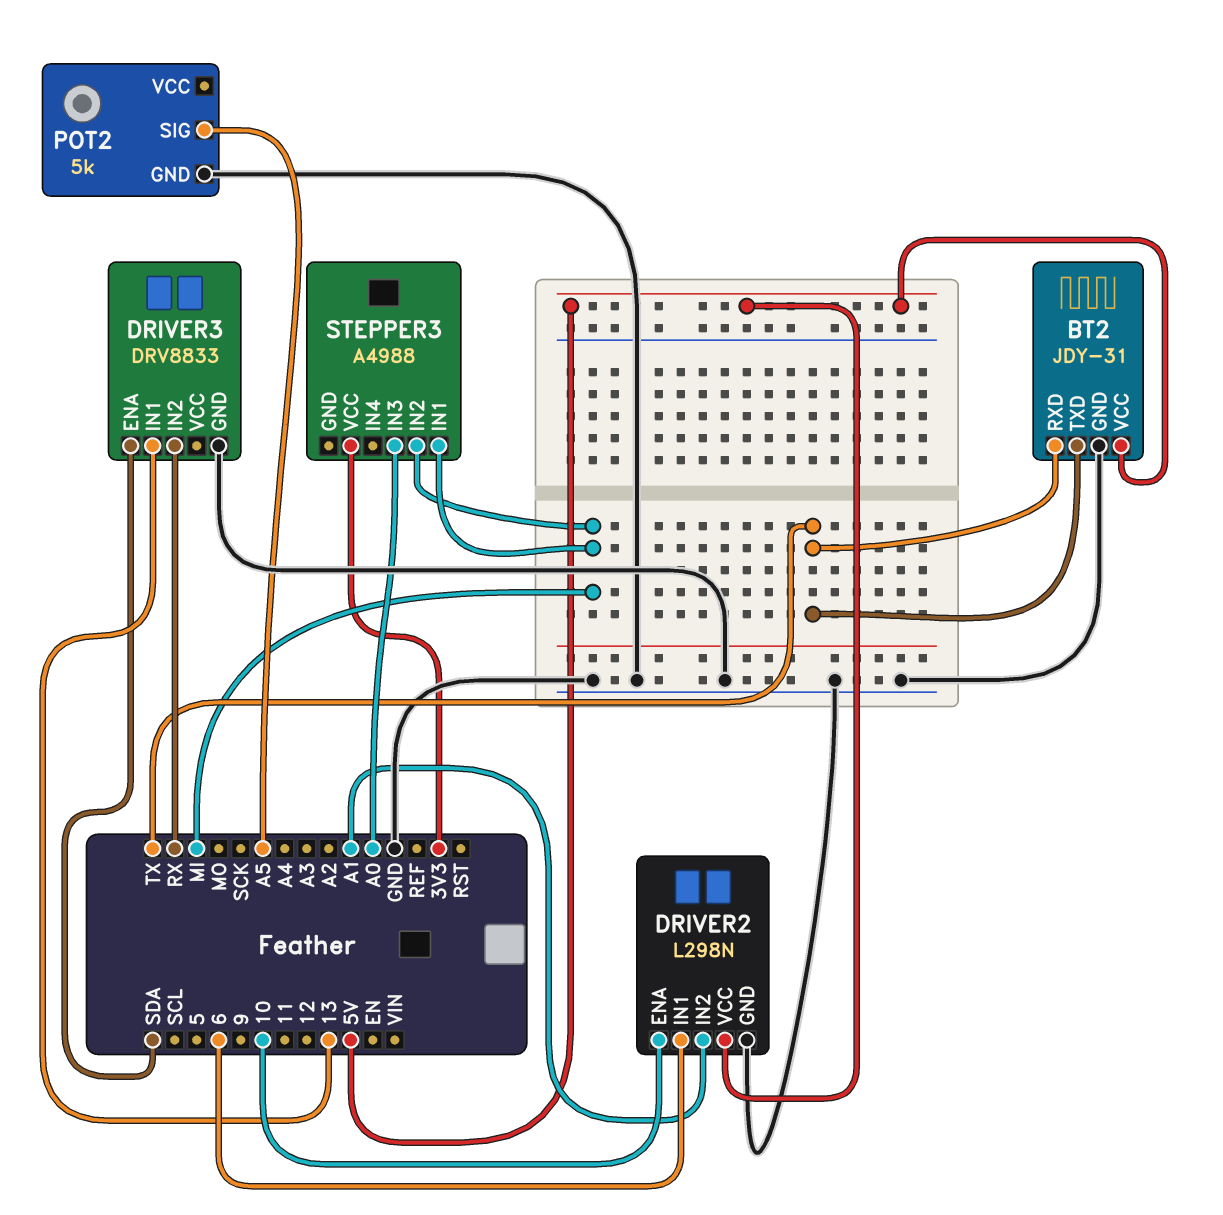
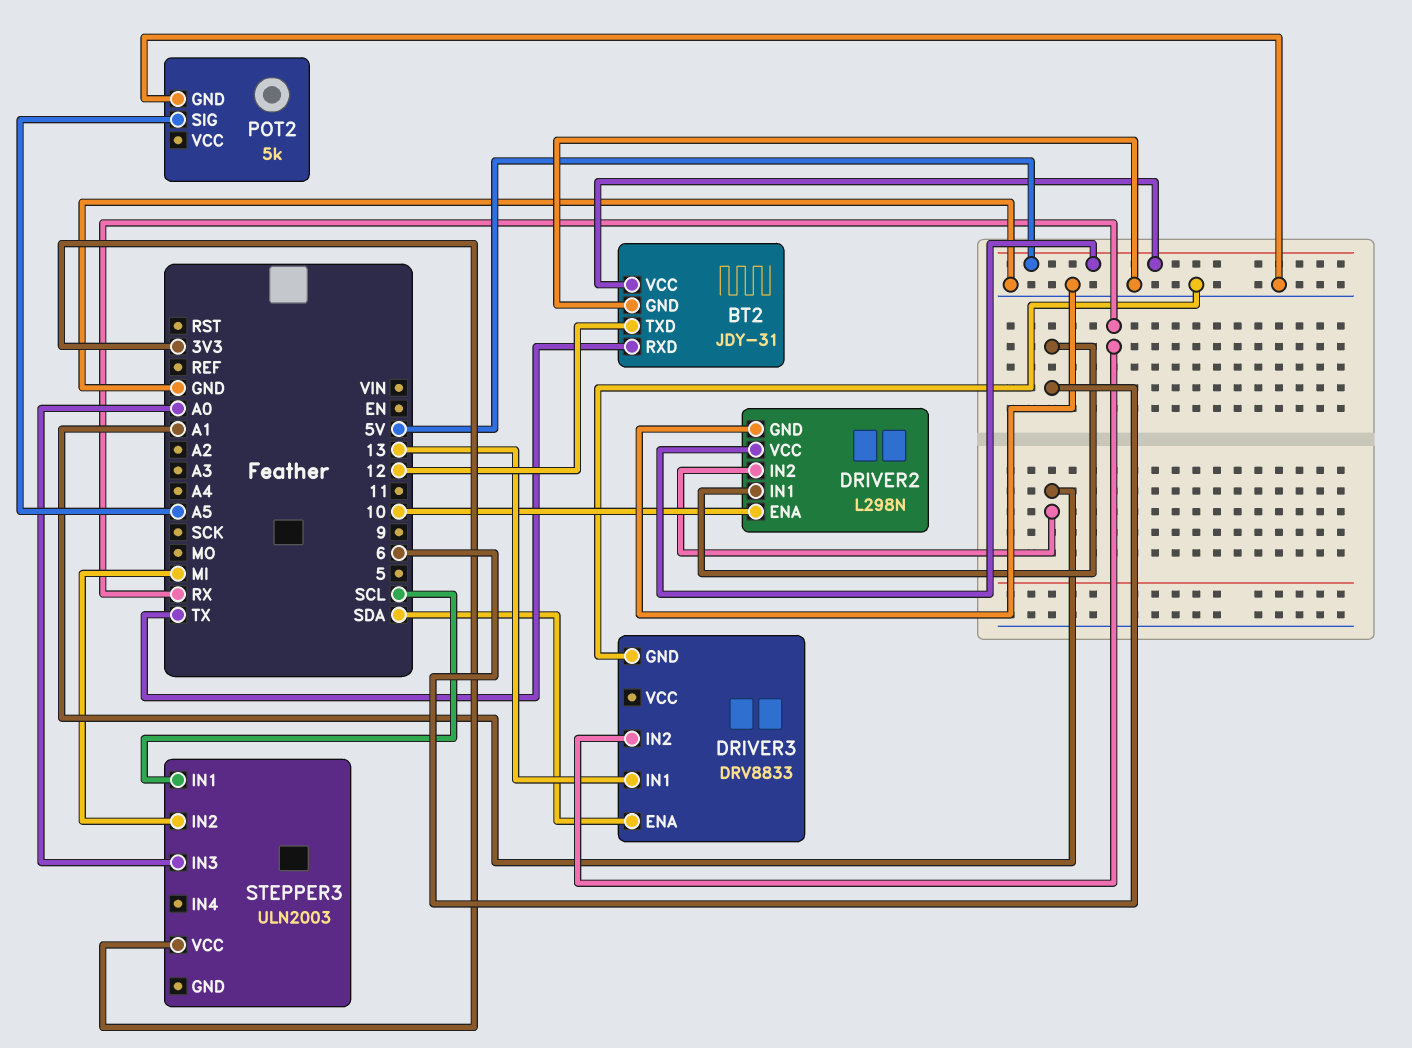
BT2 pin TXD: TX -> 12
STEPPER3: A4988 -> ULN2003
STEPPER3 pin IN1: MI -> SCL

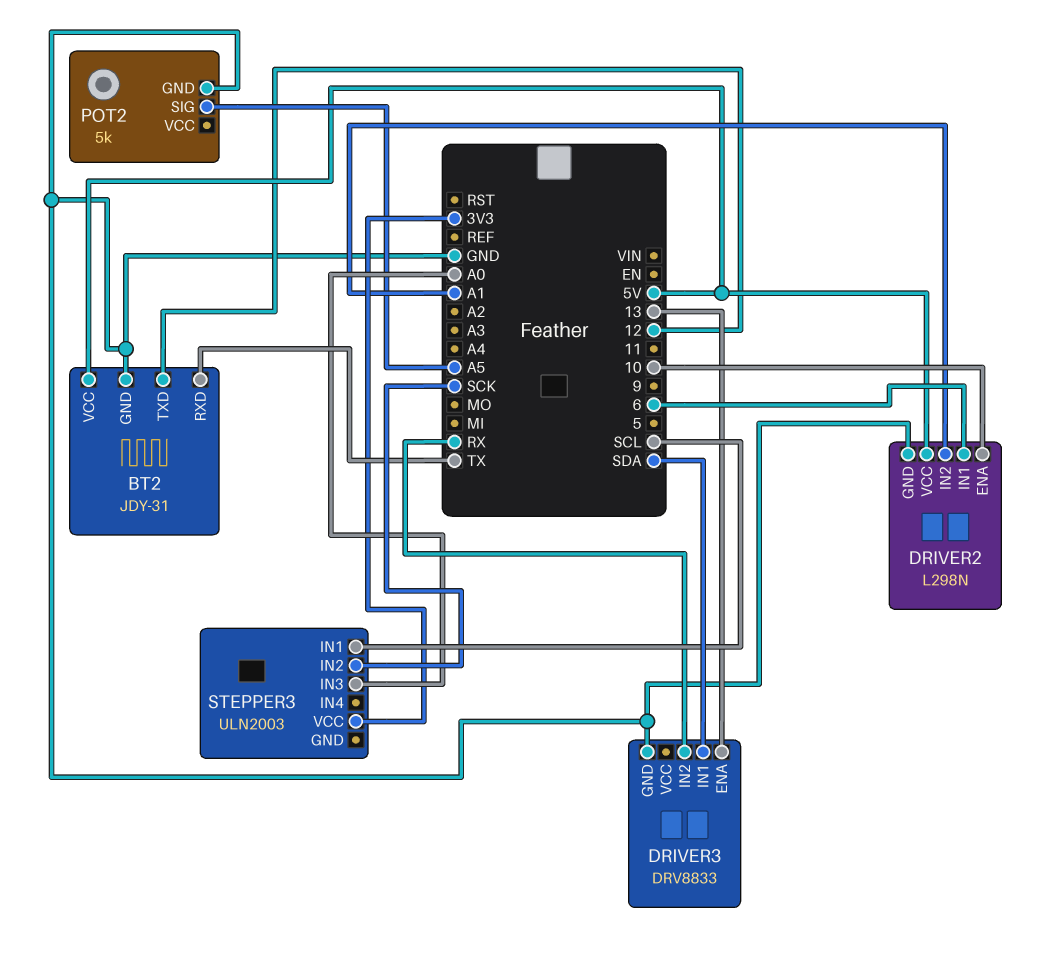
DRIVER3 pin ENA: SDA -> 13
DRIVER3 pin IN1: 13 -> SDA
STEPPER3 pin IN2: MI -> SCK

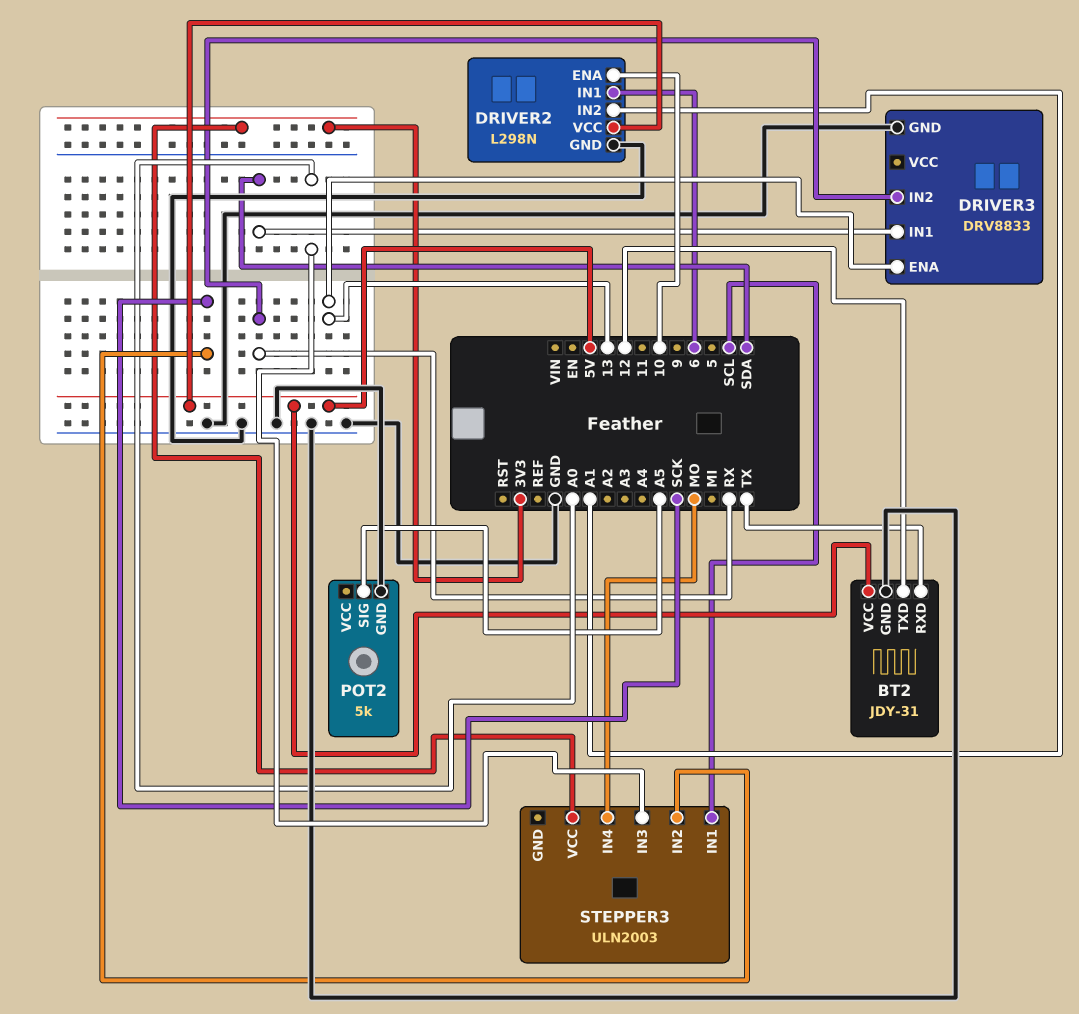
STEPPER3 pin IN4: none -> MO

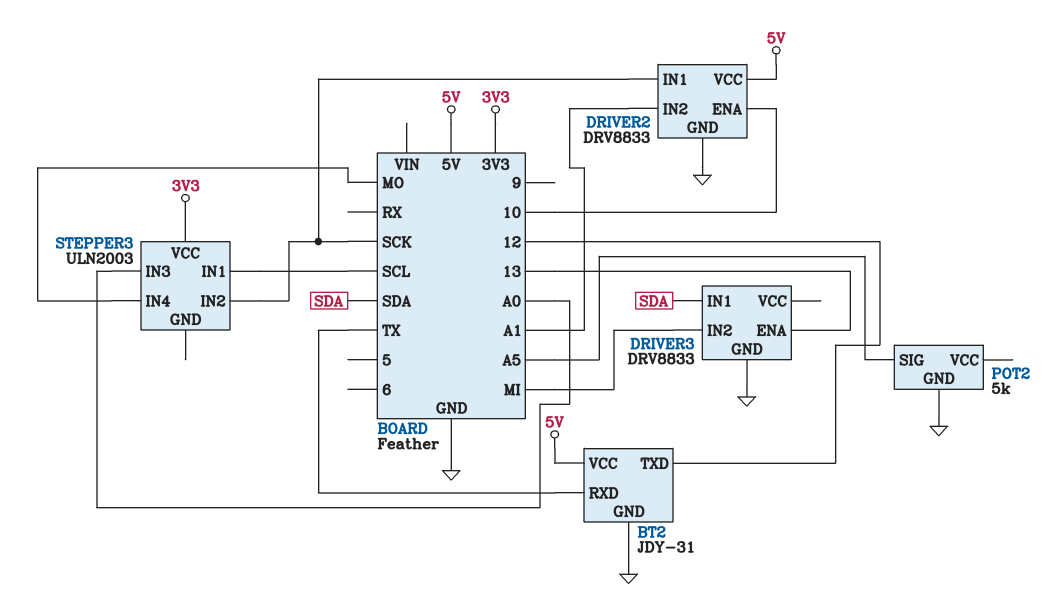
DRIVER2: L298N -> DRV8833
DRIVER2 pin IN1: 6 -> SCK
DRIVER3 pin IN2: RX -> MI

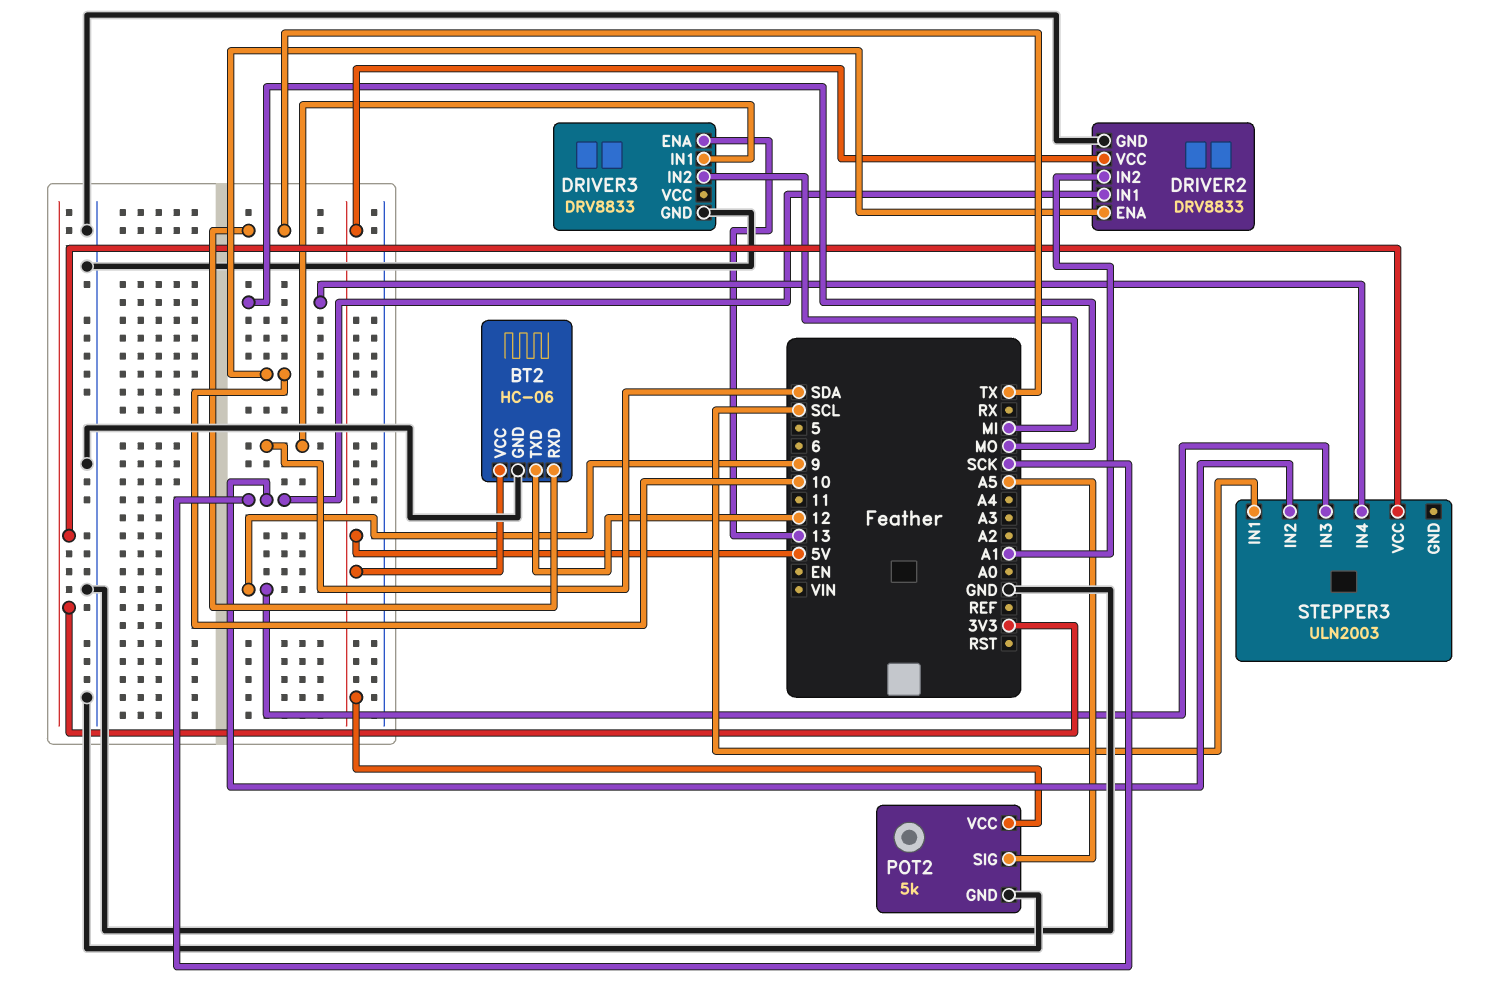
BT2: JDY-31 -> HC-06
POT2 pin VCC: none -> 5V
STEPPER3 pin IN3: A0 -> 9

